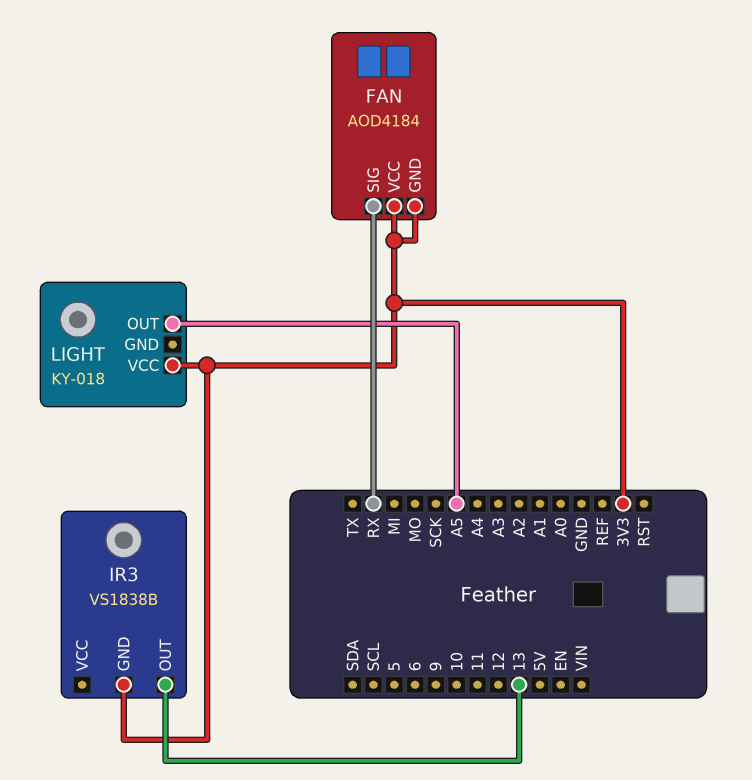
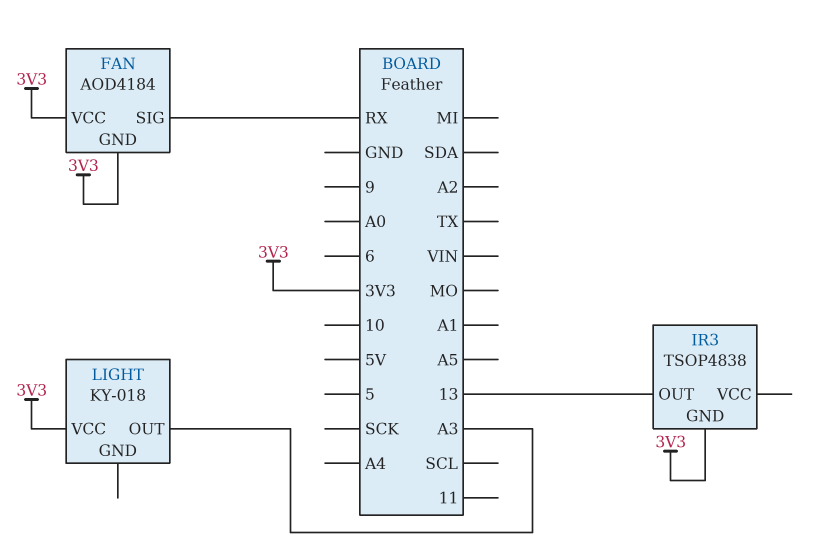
IR3: VS1838B -> TSOP4838
LIGHT pin OUT: A5 -> A3

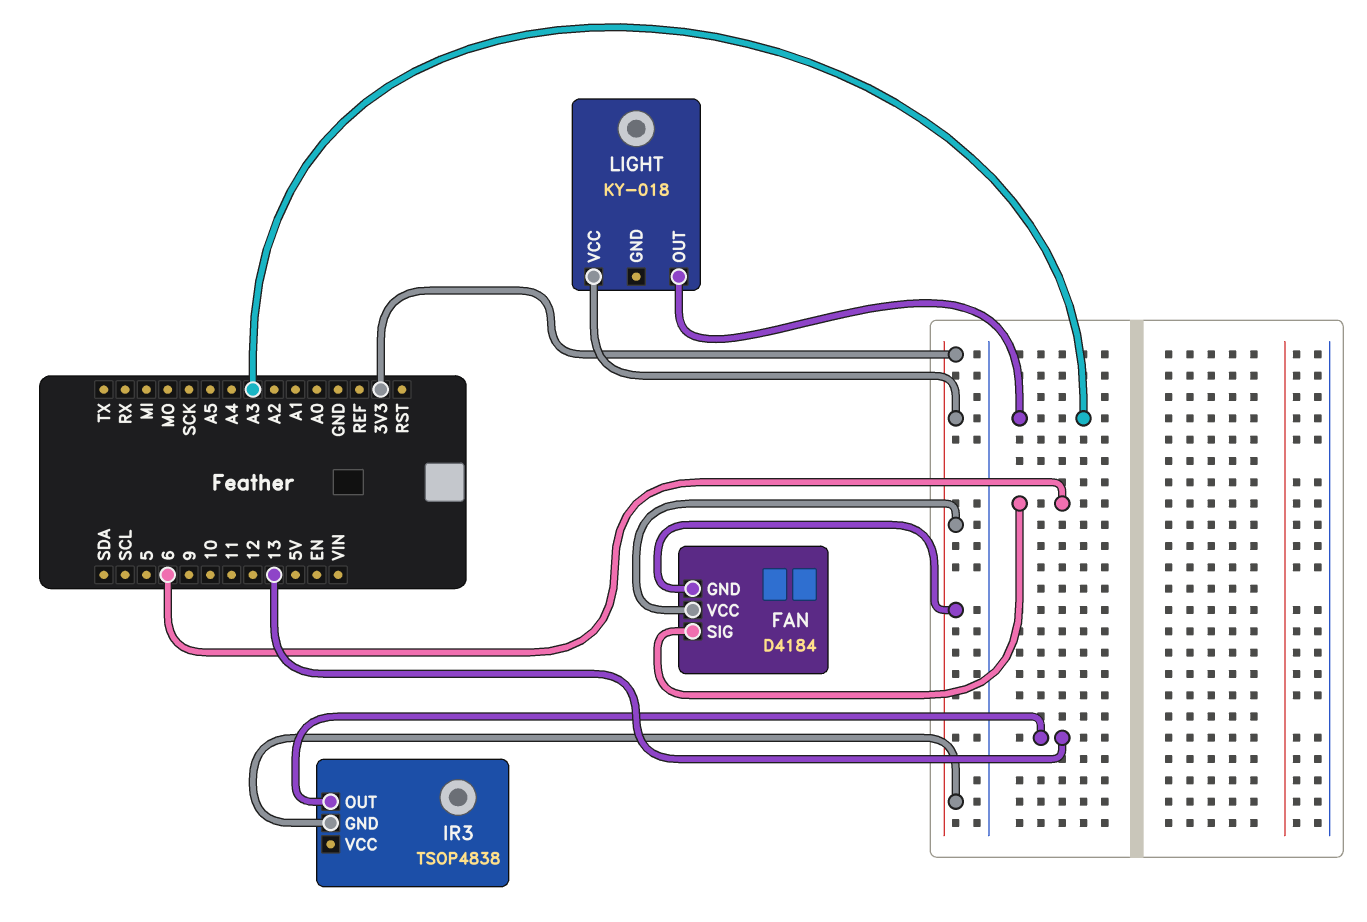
FAN: AOD4184 -> D4184
FAN pin SIG: RX -> 6

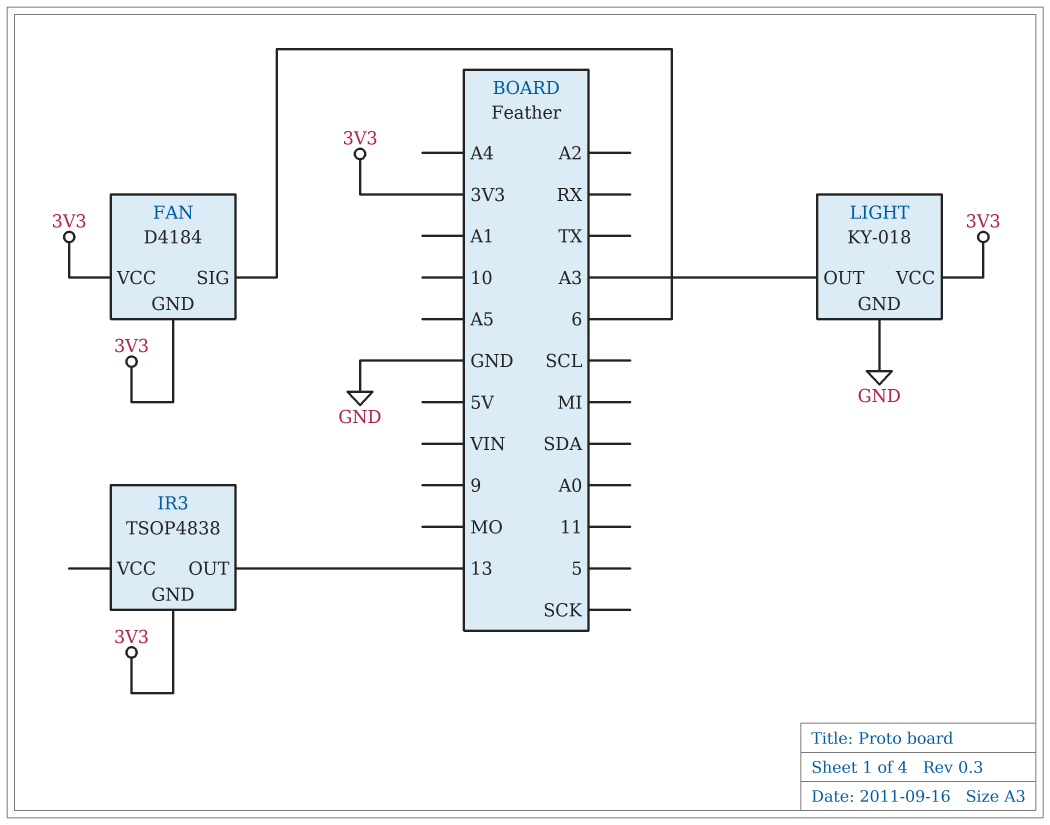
LIGHT pin GND: none -> GND

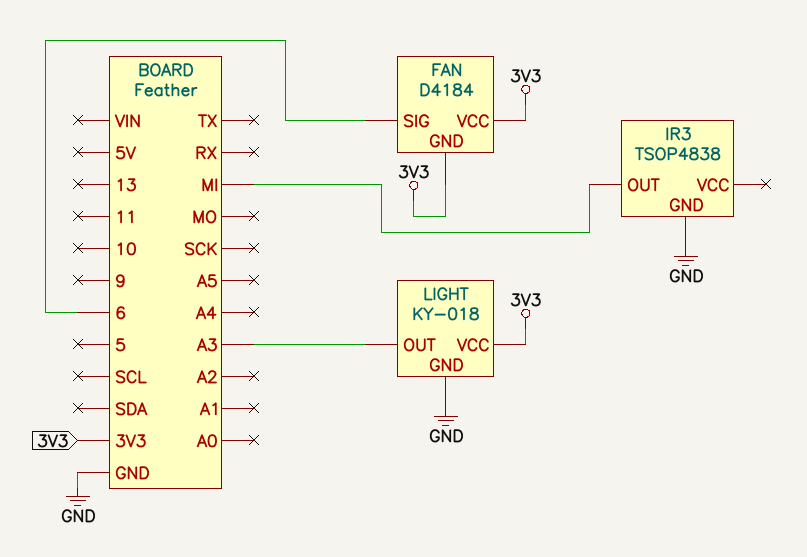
IR3 pin GND: 3V3 -> GND
IR3 pin OUT: 13 -> MI

